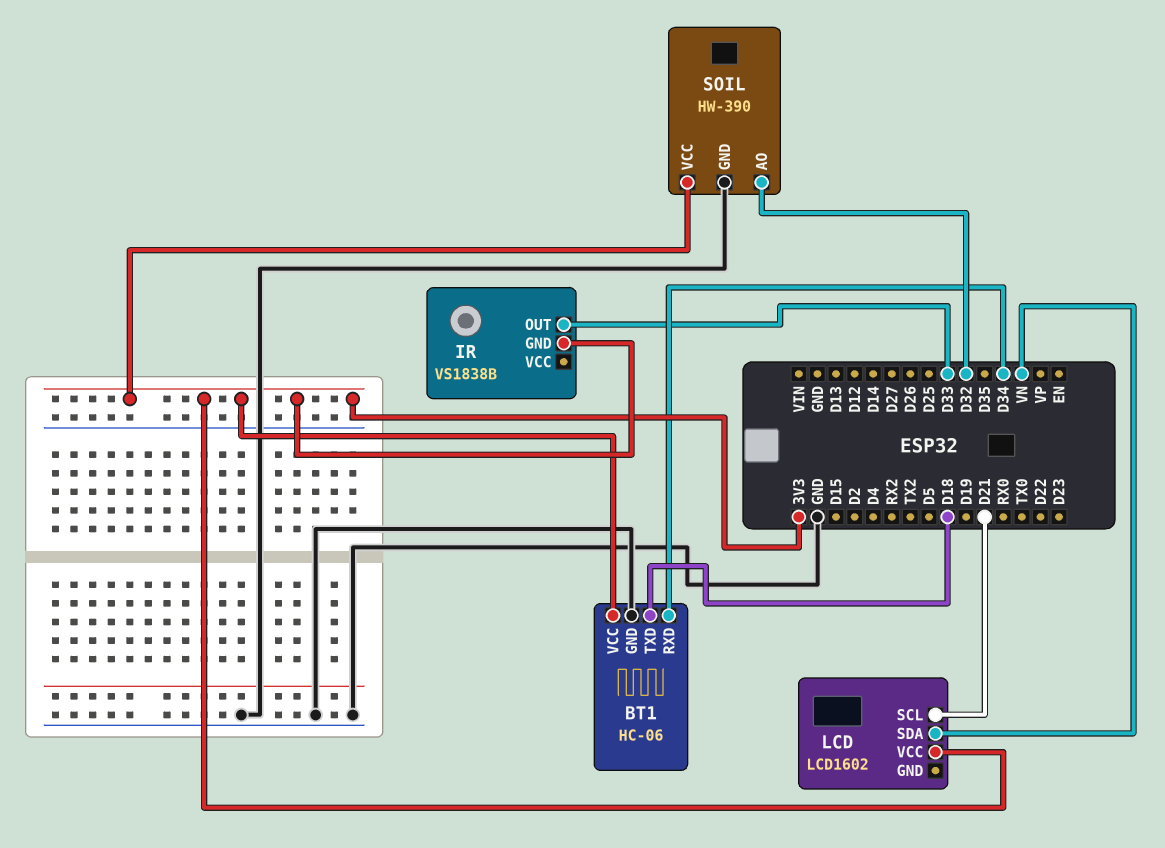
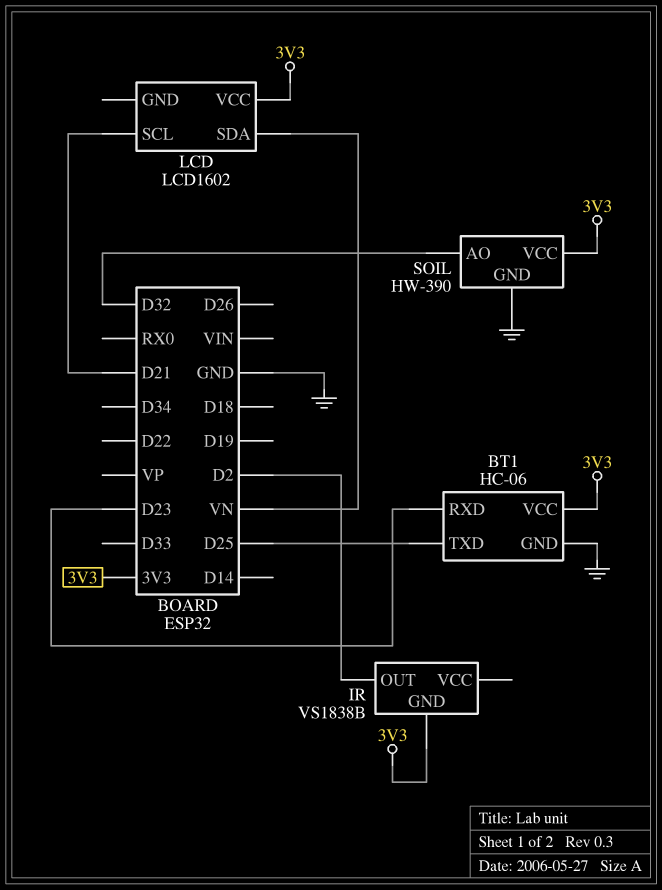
BT1 pin RXD: D34 -> D23
BT1 pin TXD: D18 -> D25
IR pin OUT: D33 -> D2

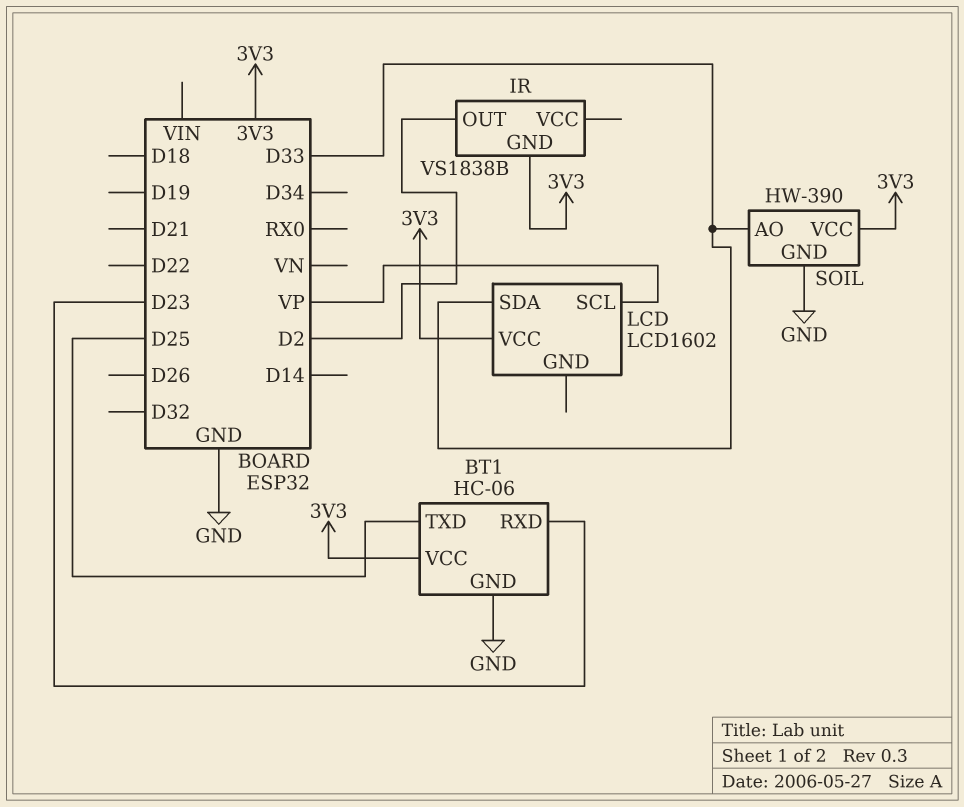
LCD pin SCL: D21 -> VP
LCD pin SDA: VN -> D33
SOIL pin AO: D32 -> D33

